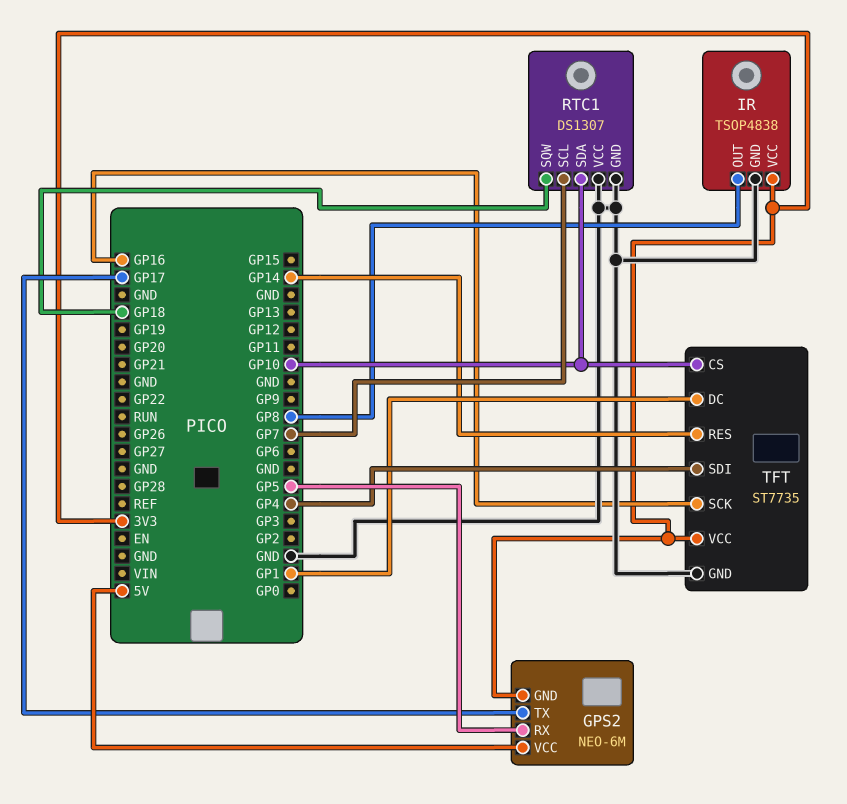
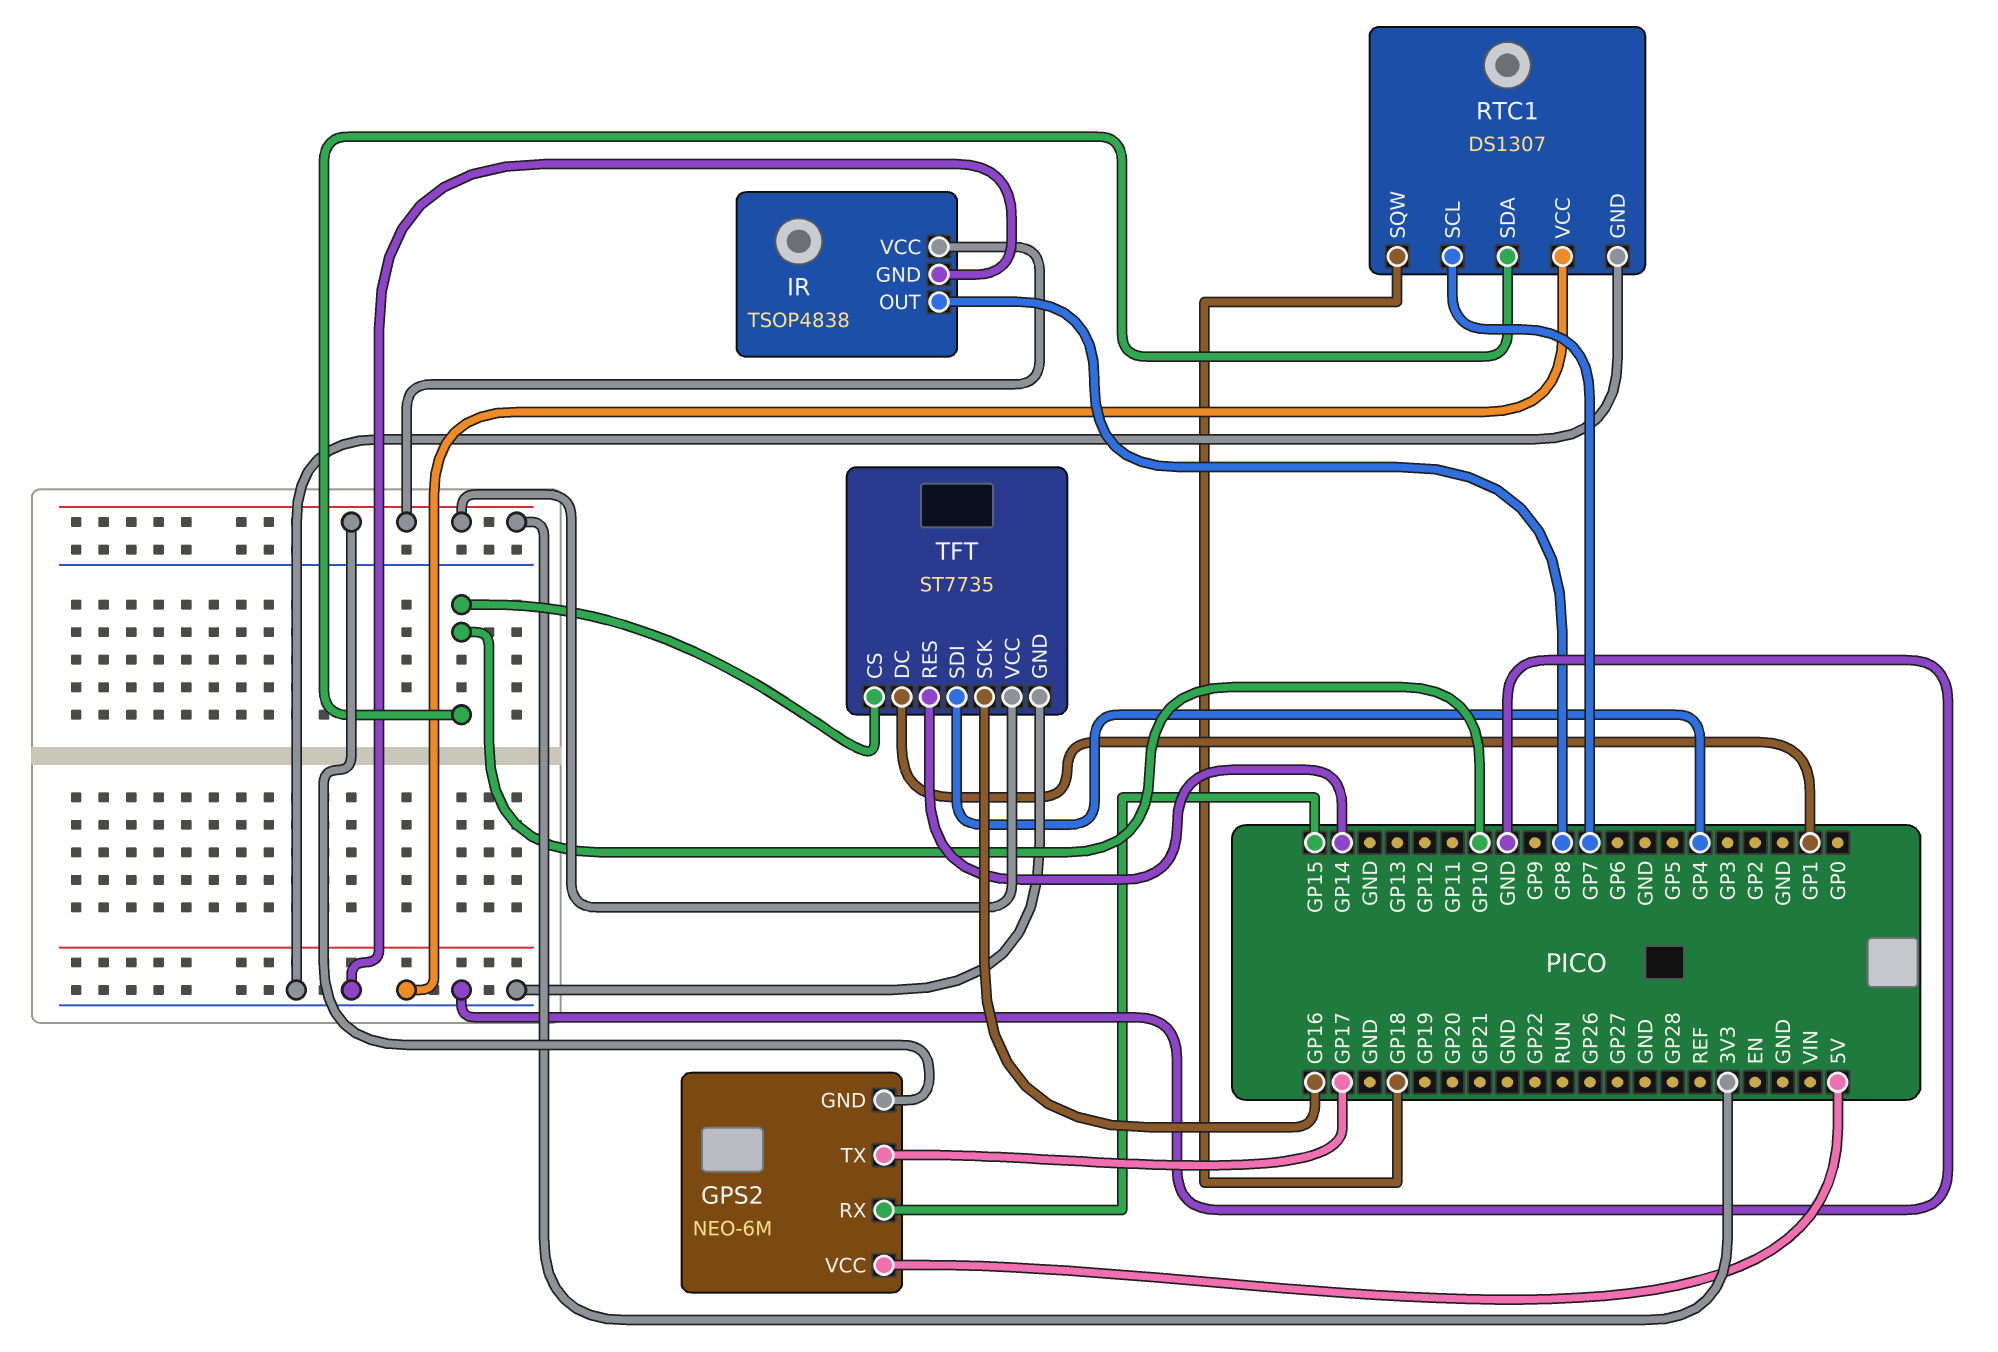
GPS2 pin RX: GP5 -> GP15

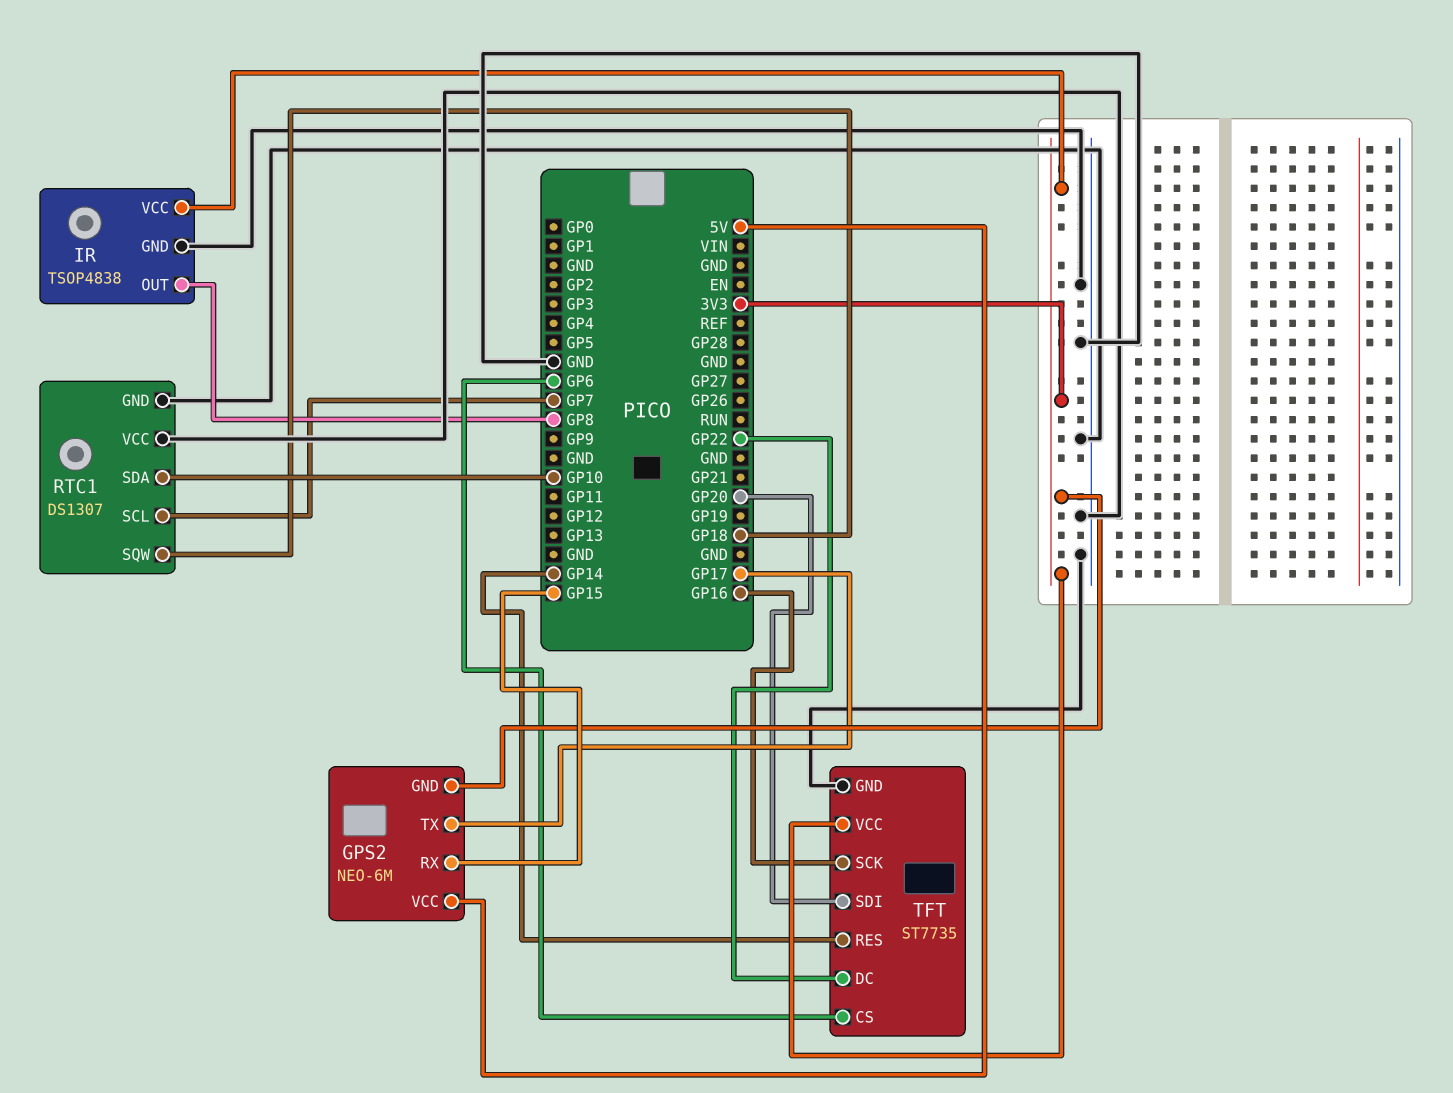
TFT pin CS: GP10 -> GP6
TFT pin DC: GP1 -> GP22
TFT pin SDI: GP4 -> GP20

